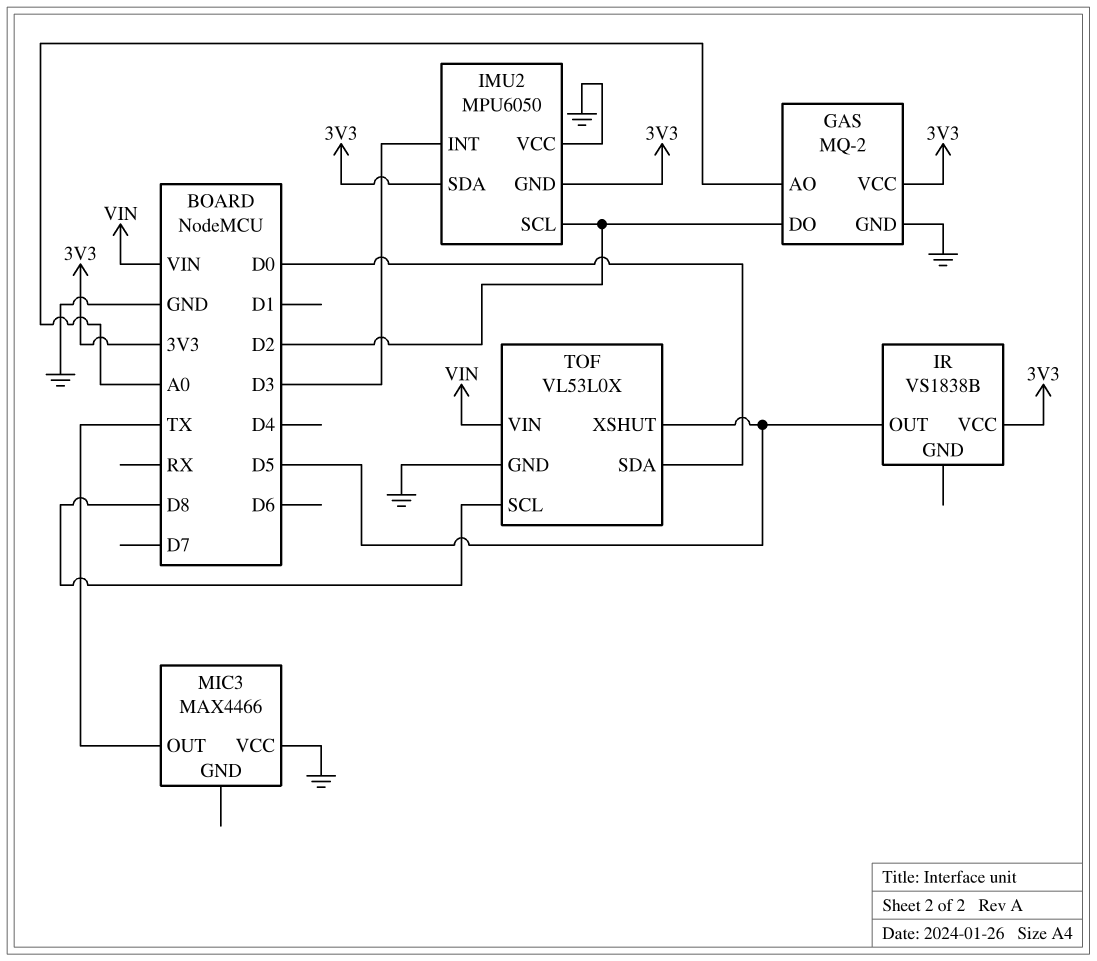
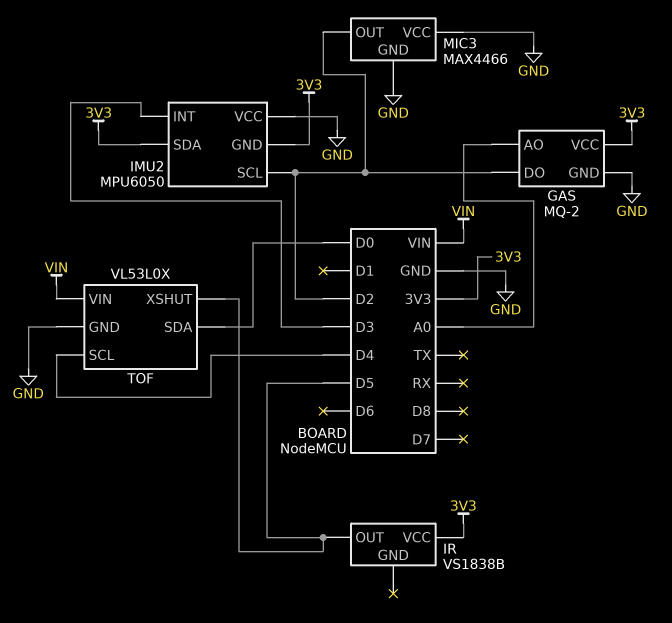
MIC3 pin GND: none -> GND
MIC3 pin OUT: TX -> D2
TOF pin SCL: D8 -> D4

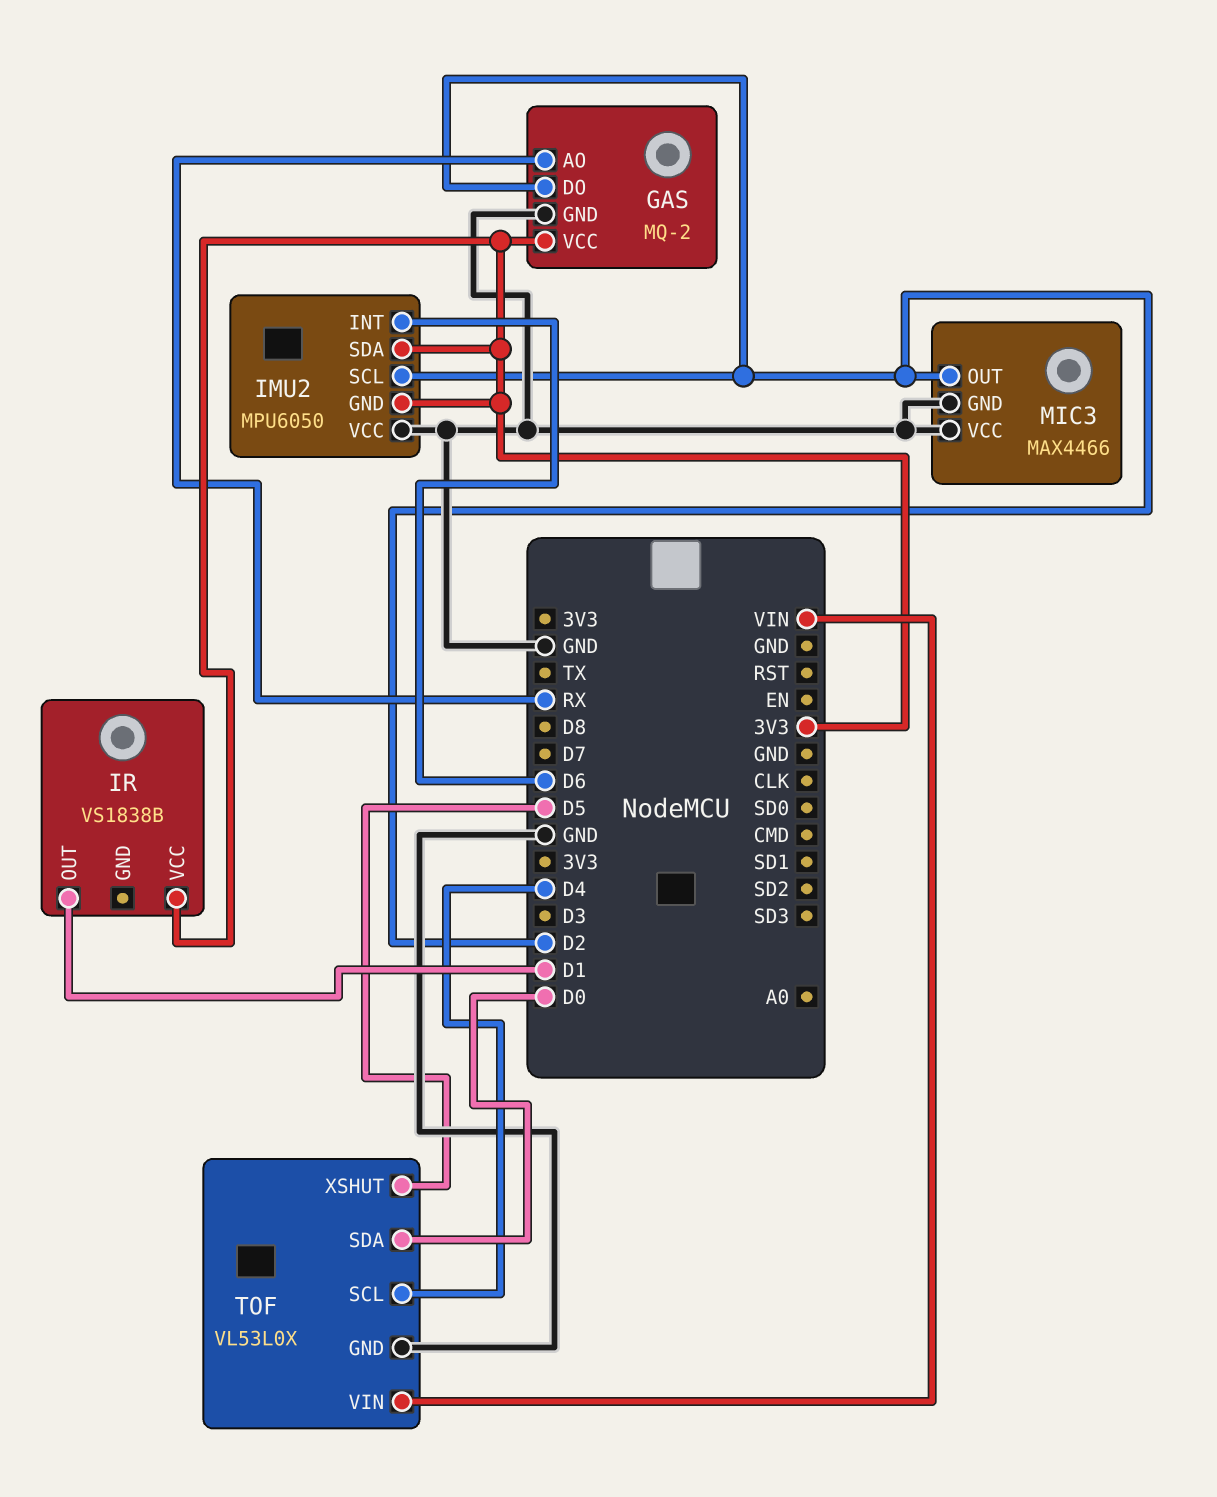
GAS pin AO: A0 -> RX
IMU2 pin INT: D3 -> D6
IR pin OUT: D5 -> D1

